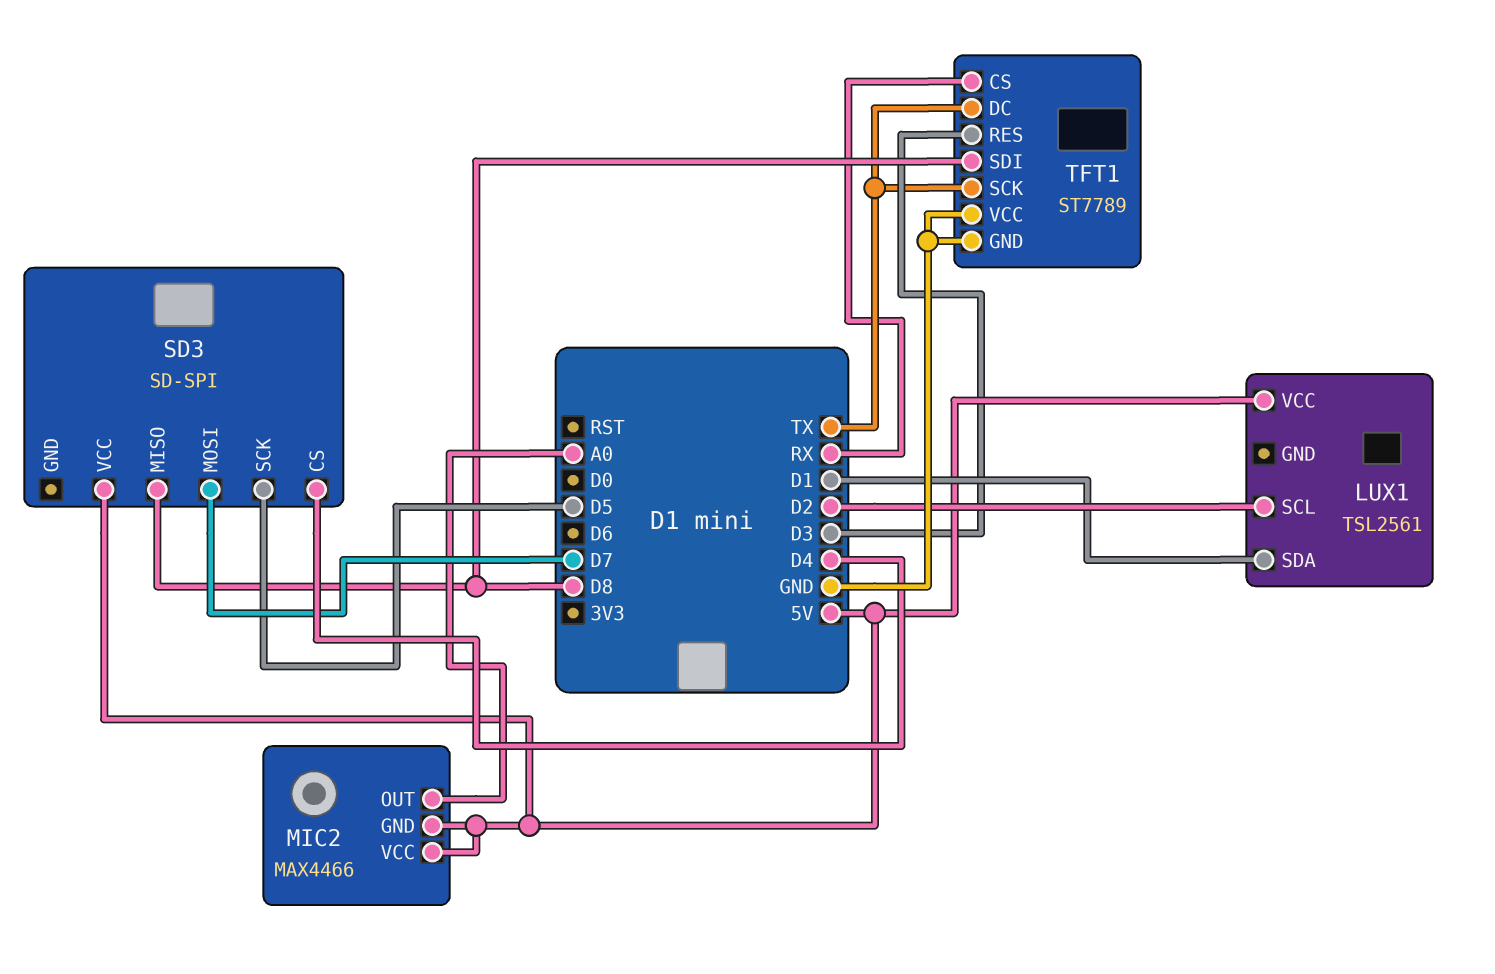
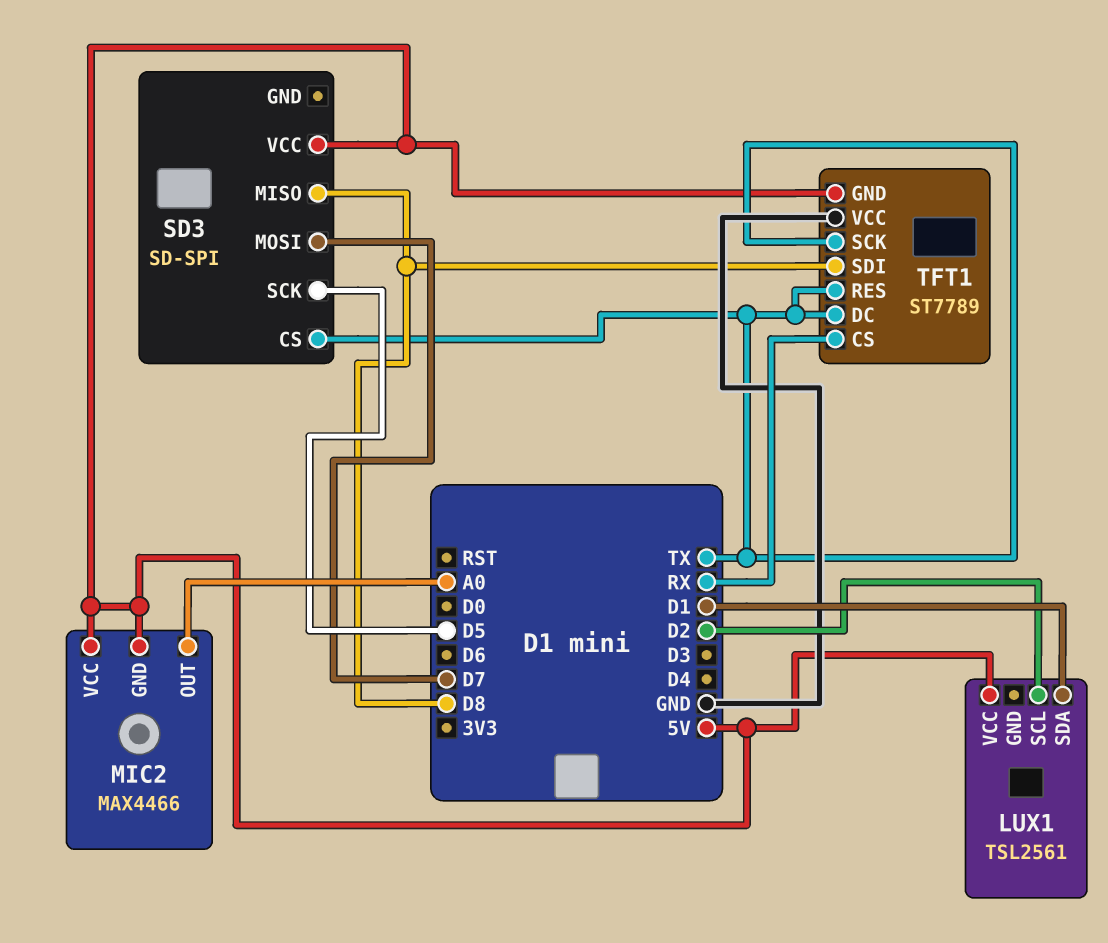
SD3 pin CS: D4 -> TX
TFT1 pin GND: GND -> 5V
TFT1 pin RES: D3 -> TX

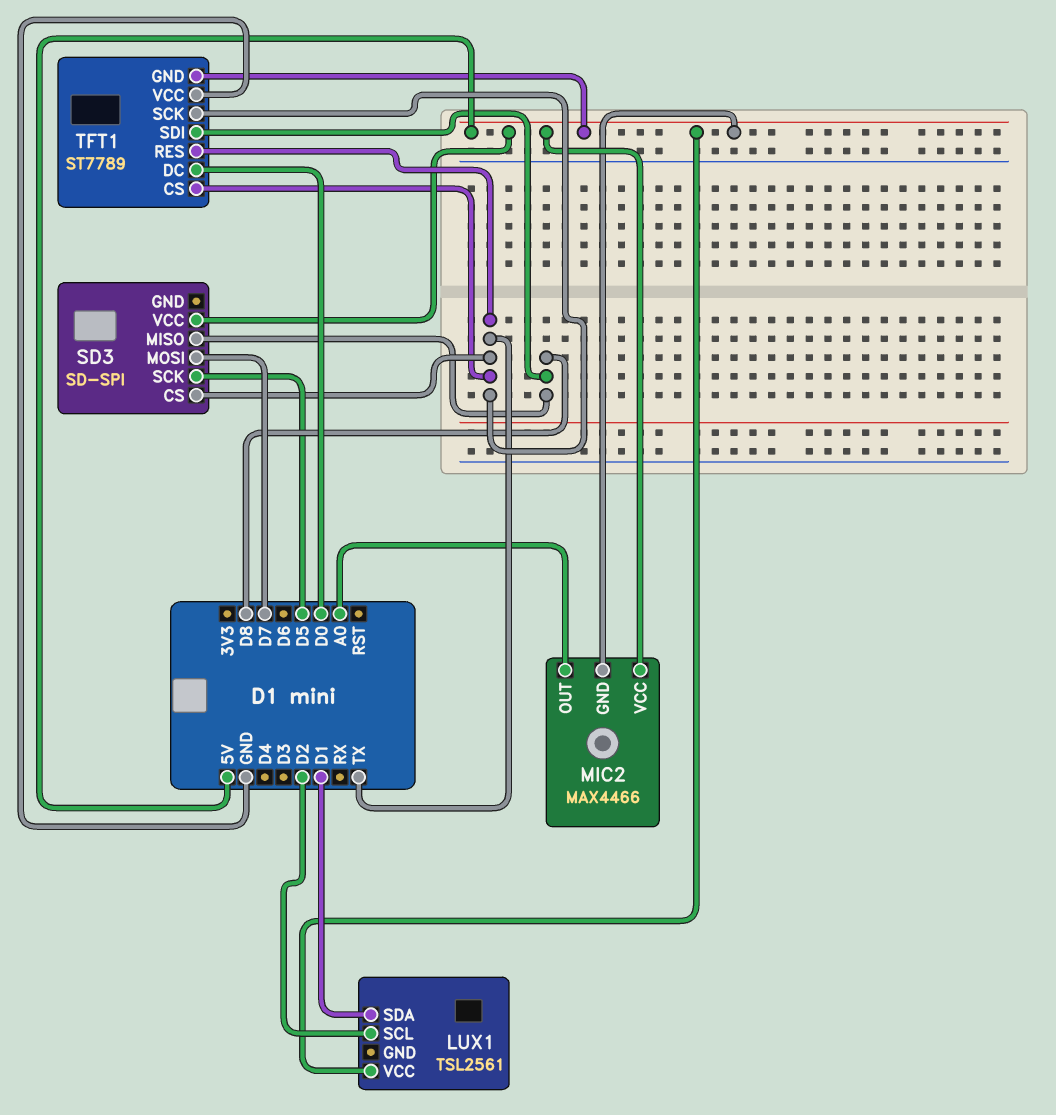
TFT1 pin CS: RX -> TX
TFT1 pin DC: TX -> D0

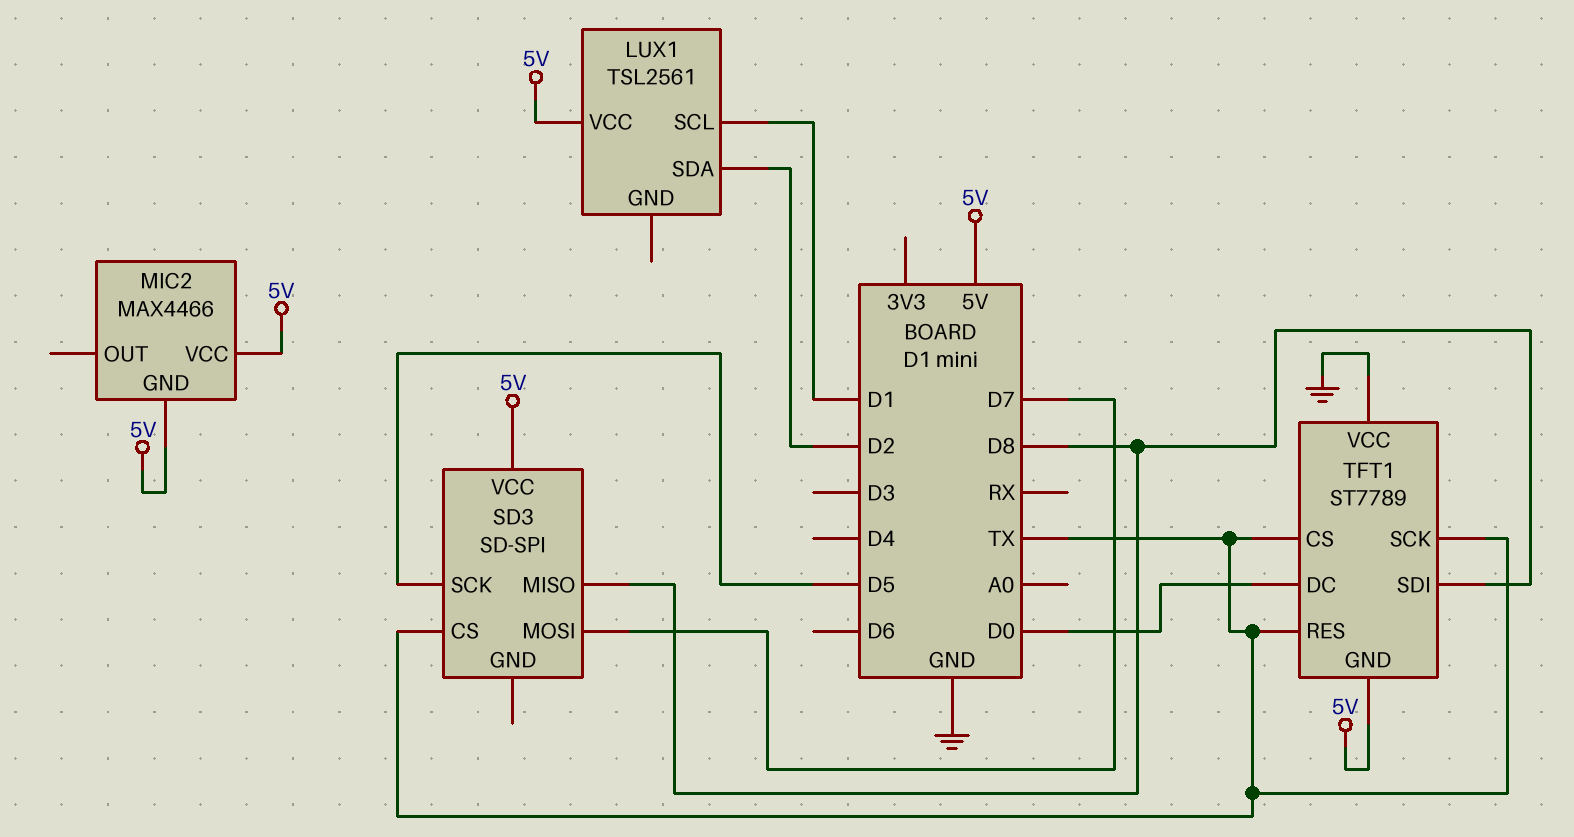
LUX1 pin SCL: D2 -> D1
LUX1 pin SDA: D1 -> D2
MIC2 pin OUT: A0 -> none

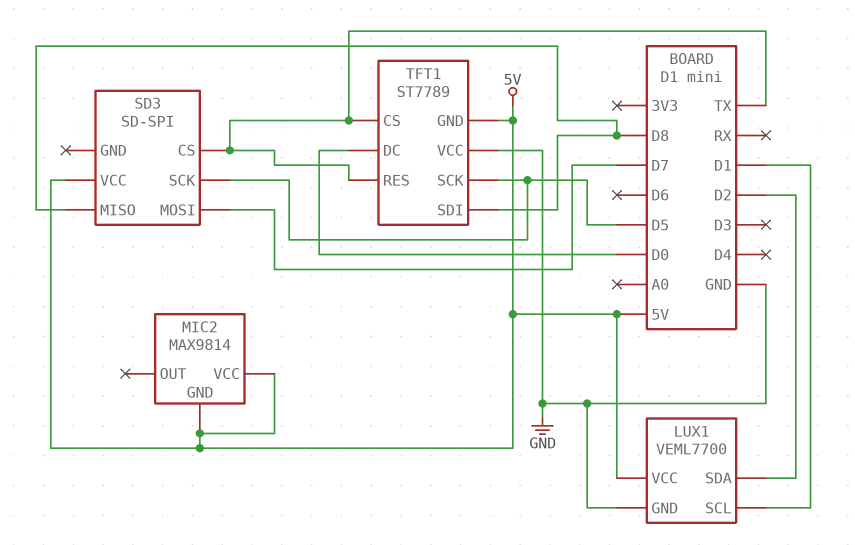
LUX1: TSL2561 -> VEML7700
LUX1 pin GND: none -> GND
MIC2: MAX4466 -> MAX9814
TFT1 pin SCK: TX -> D5

